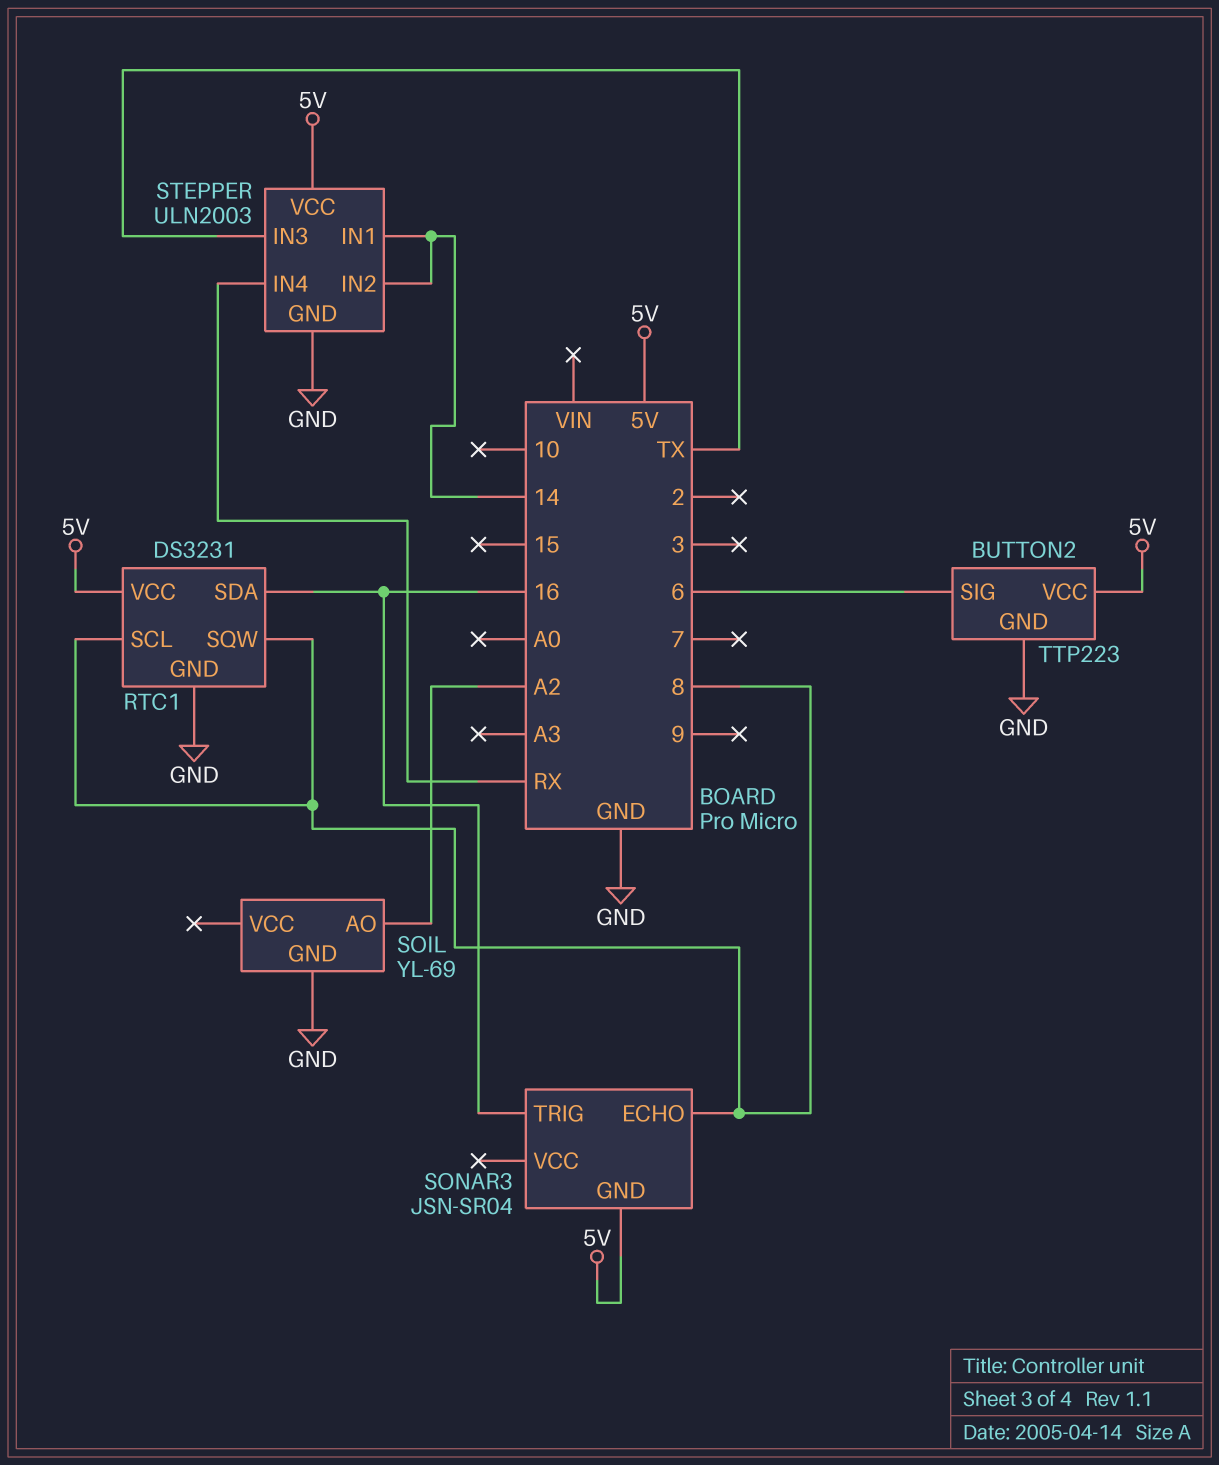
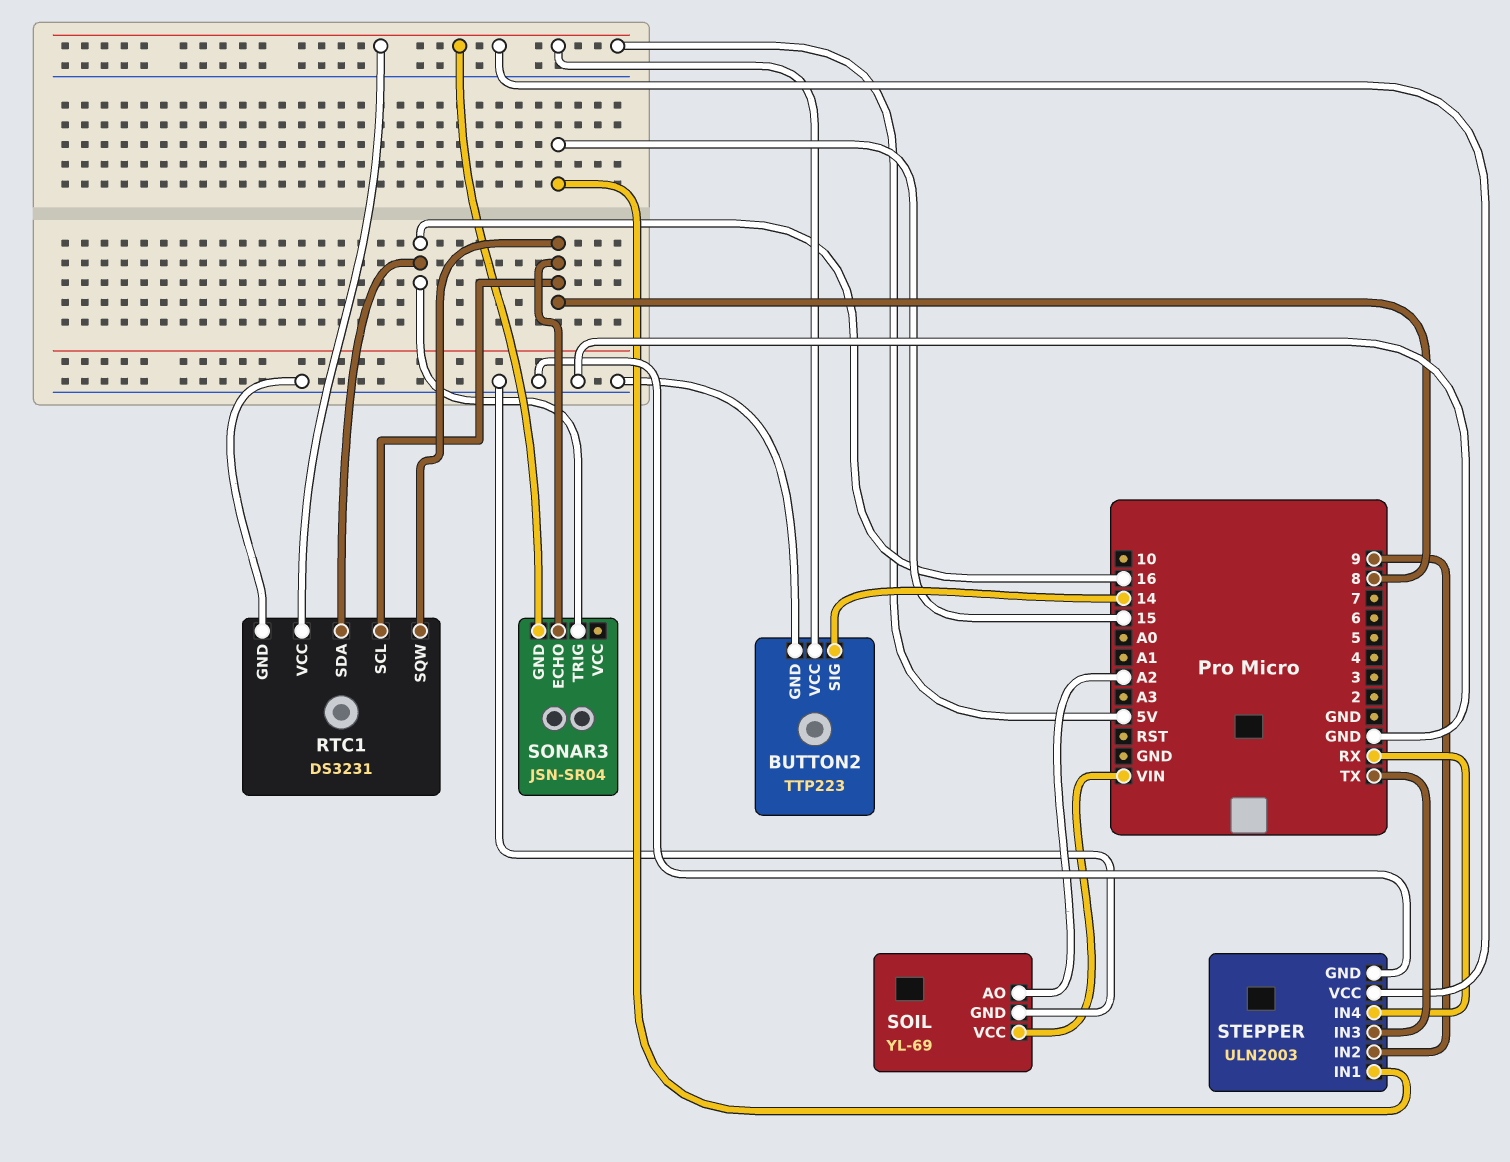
BUTTON2 pin SIG: 6 -> 14
SOIL pin VCC: none -> VIN
STEPPER pin IN1: 14 -> 15
STEPPER pin IN2: 14 -> 9

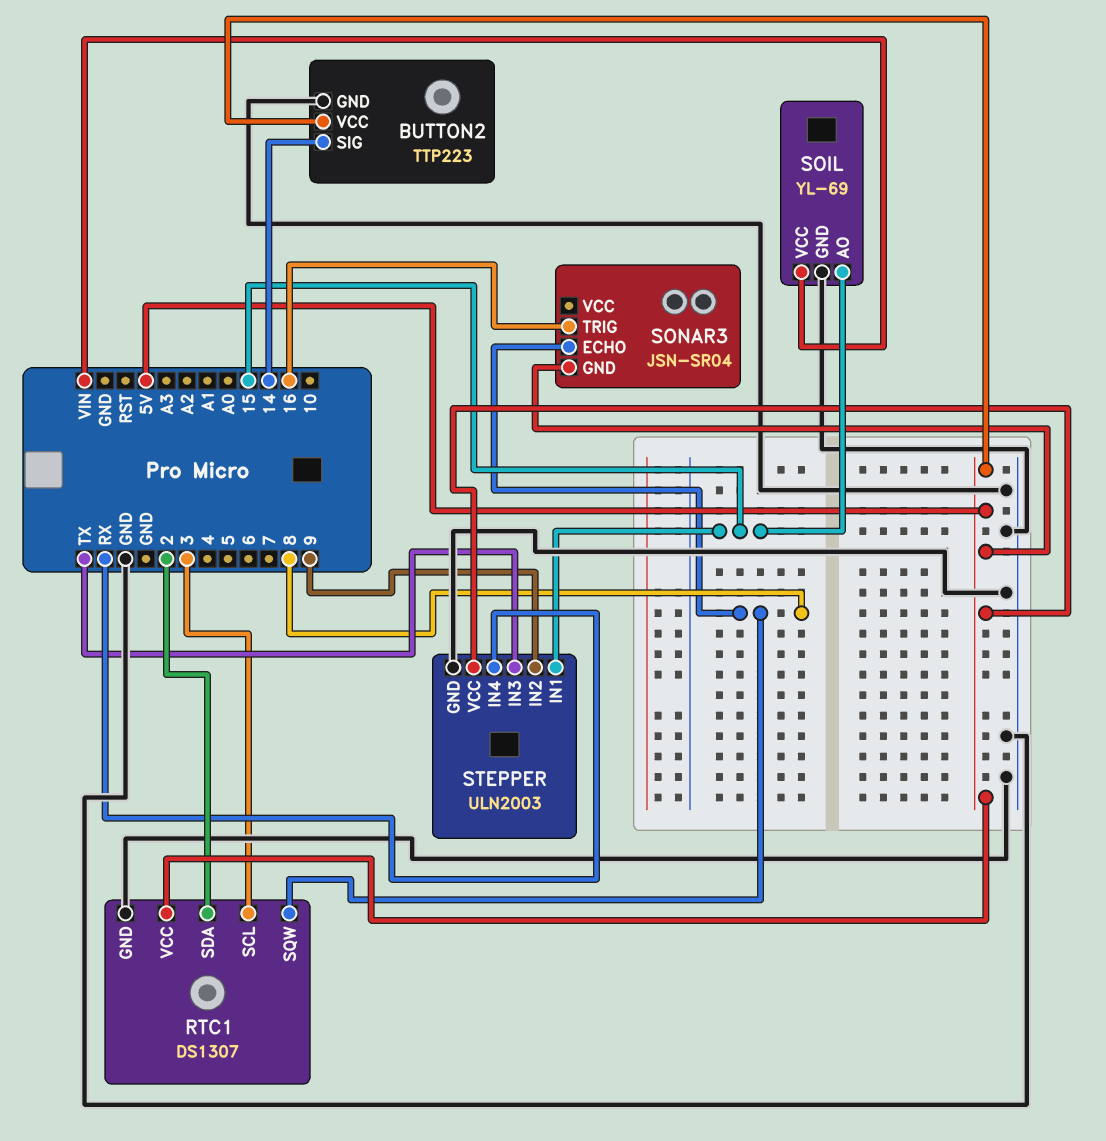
RTC1: DS3231 -> DS1307
RTC1 pin SCL: 8 -> 3
RTC1 pin SDA: 16 -> 2
SOIL pin AO: A2 -> 15

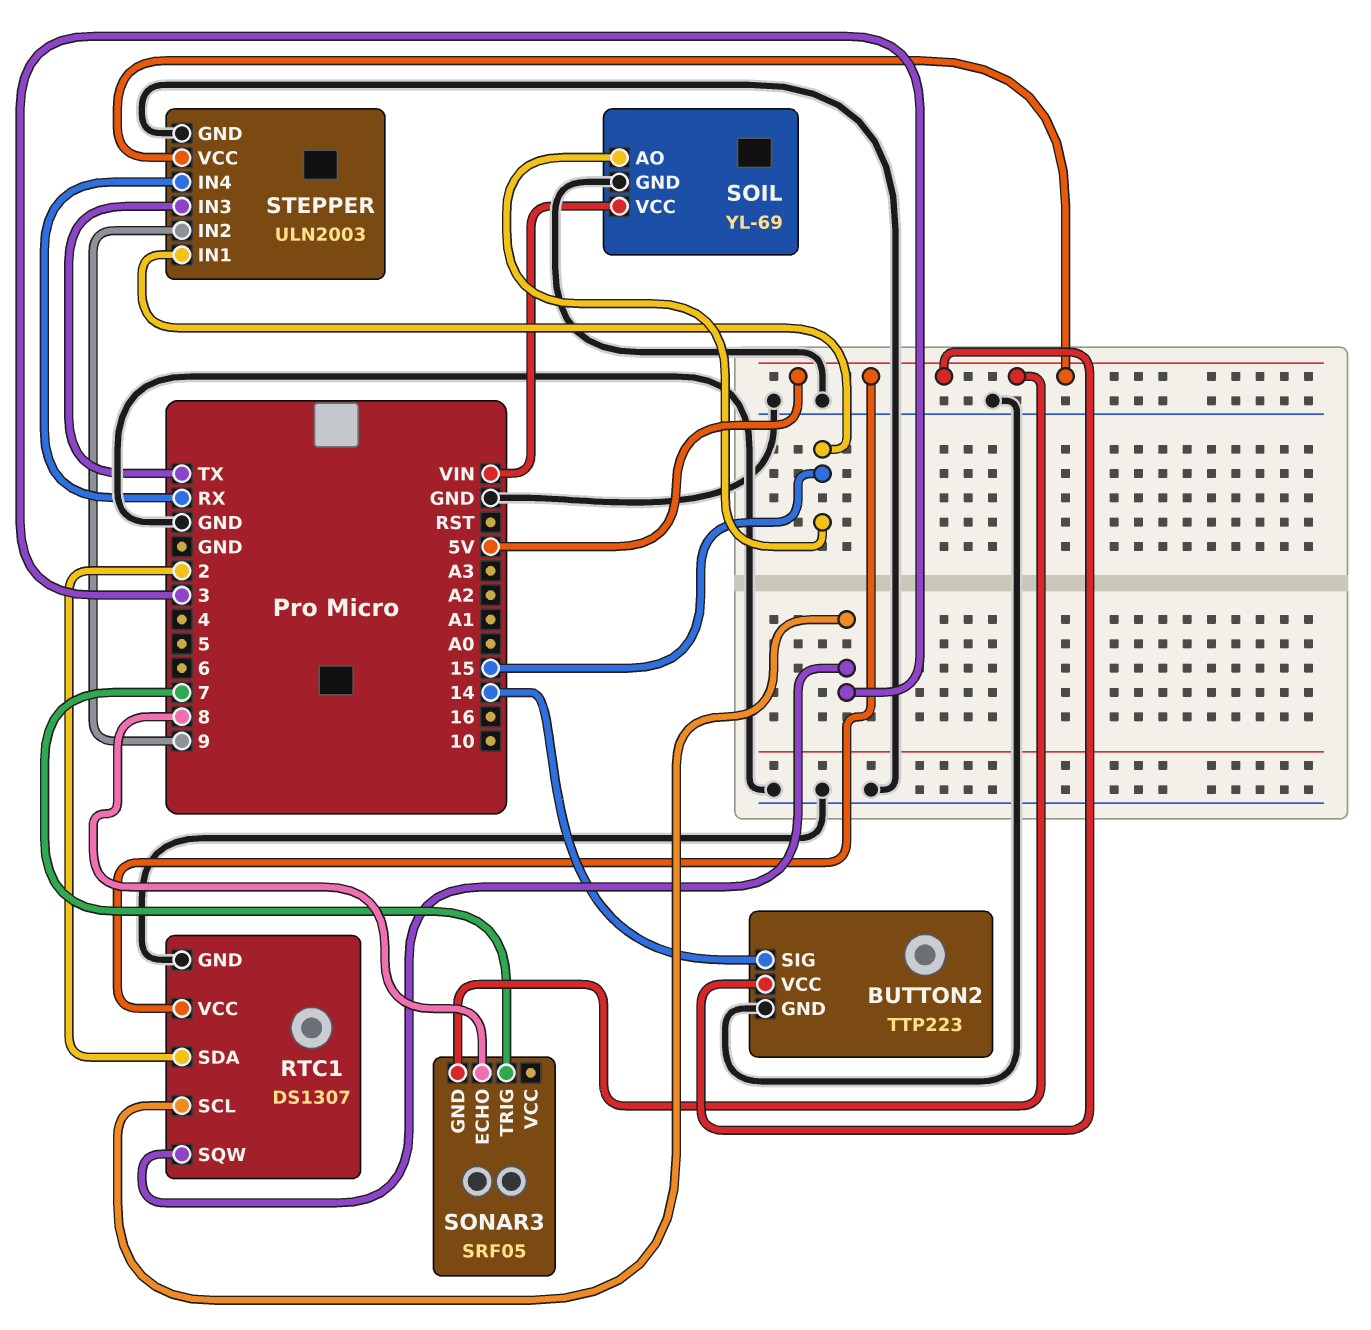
RTC1 pin SQW: 8 -> 3
SONAR3: JSN-SR04 -> SRF05
SONAR3 pin TRIG: 16 -> 7

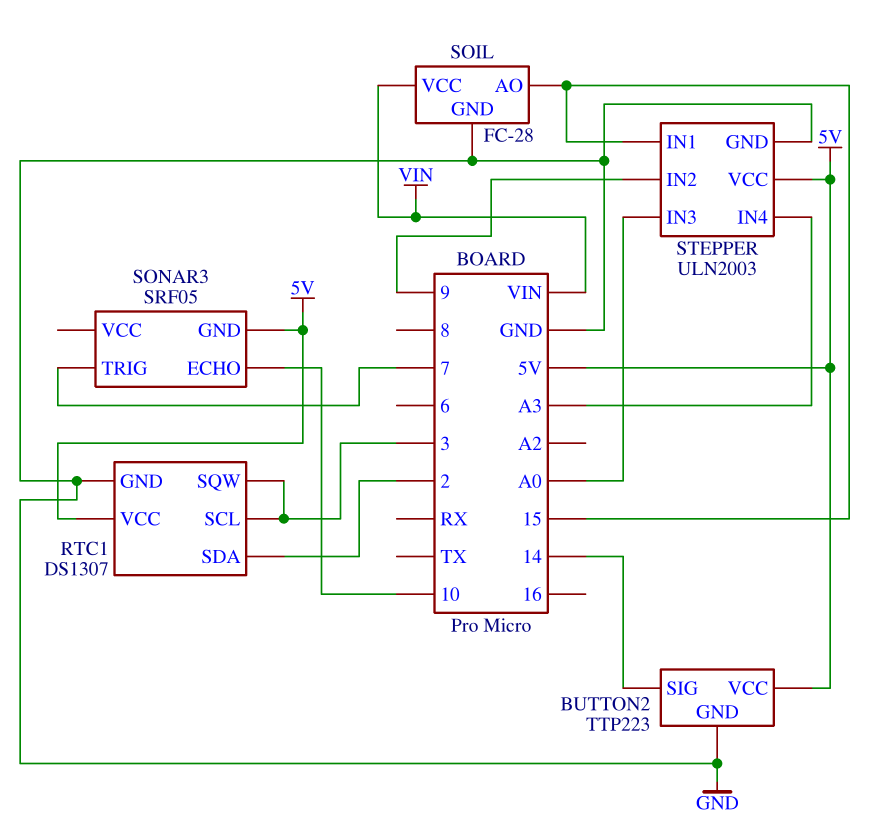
SOIL: YL-69 -> FC-28
SONAR3 pin ECHO: 8 -> 10
STEPPER pin IN3: TX -> A0
STEPPER pin IN4: RX -> A3

